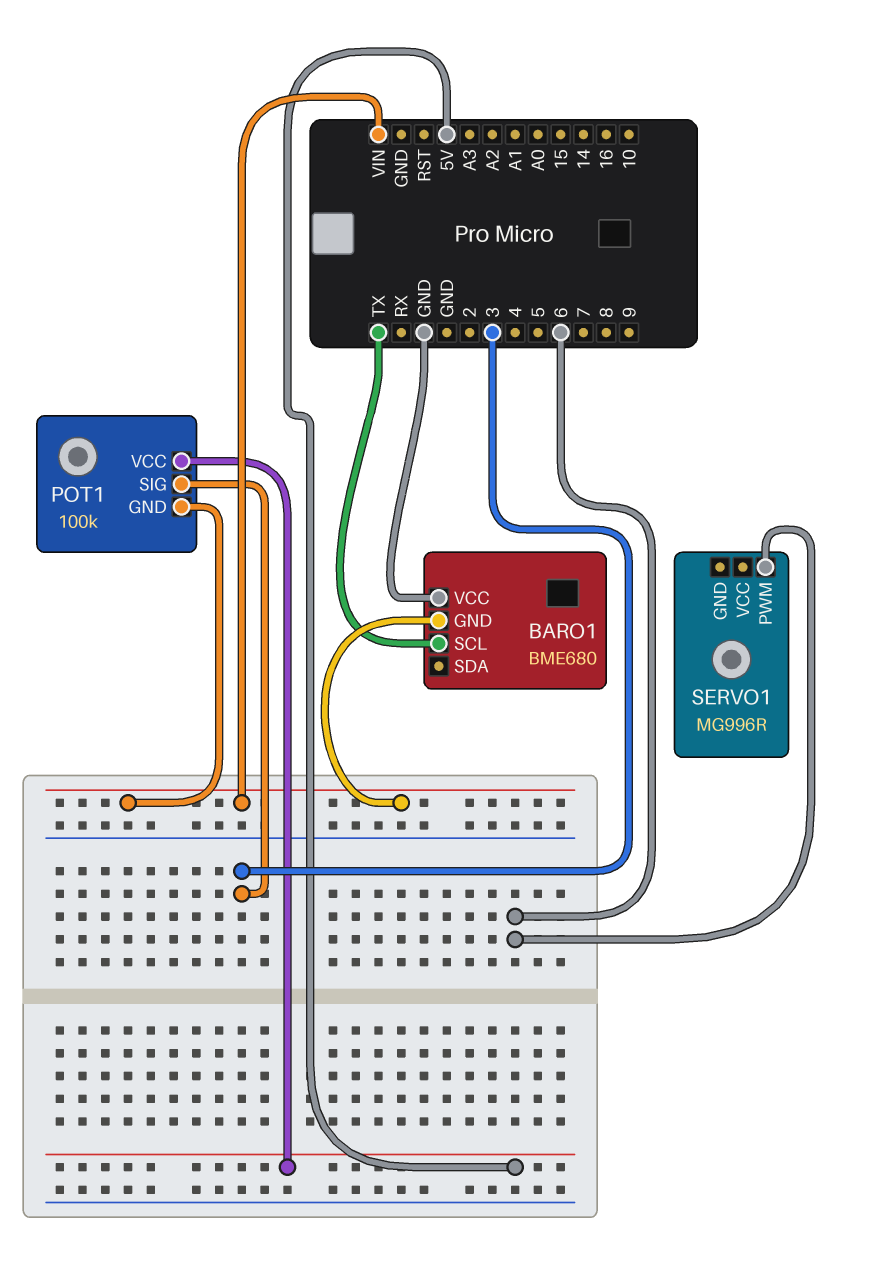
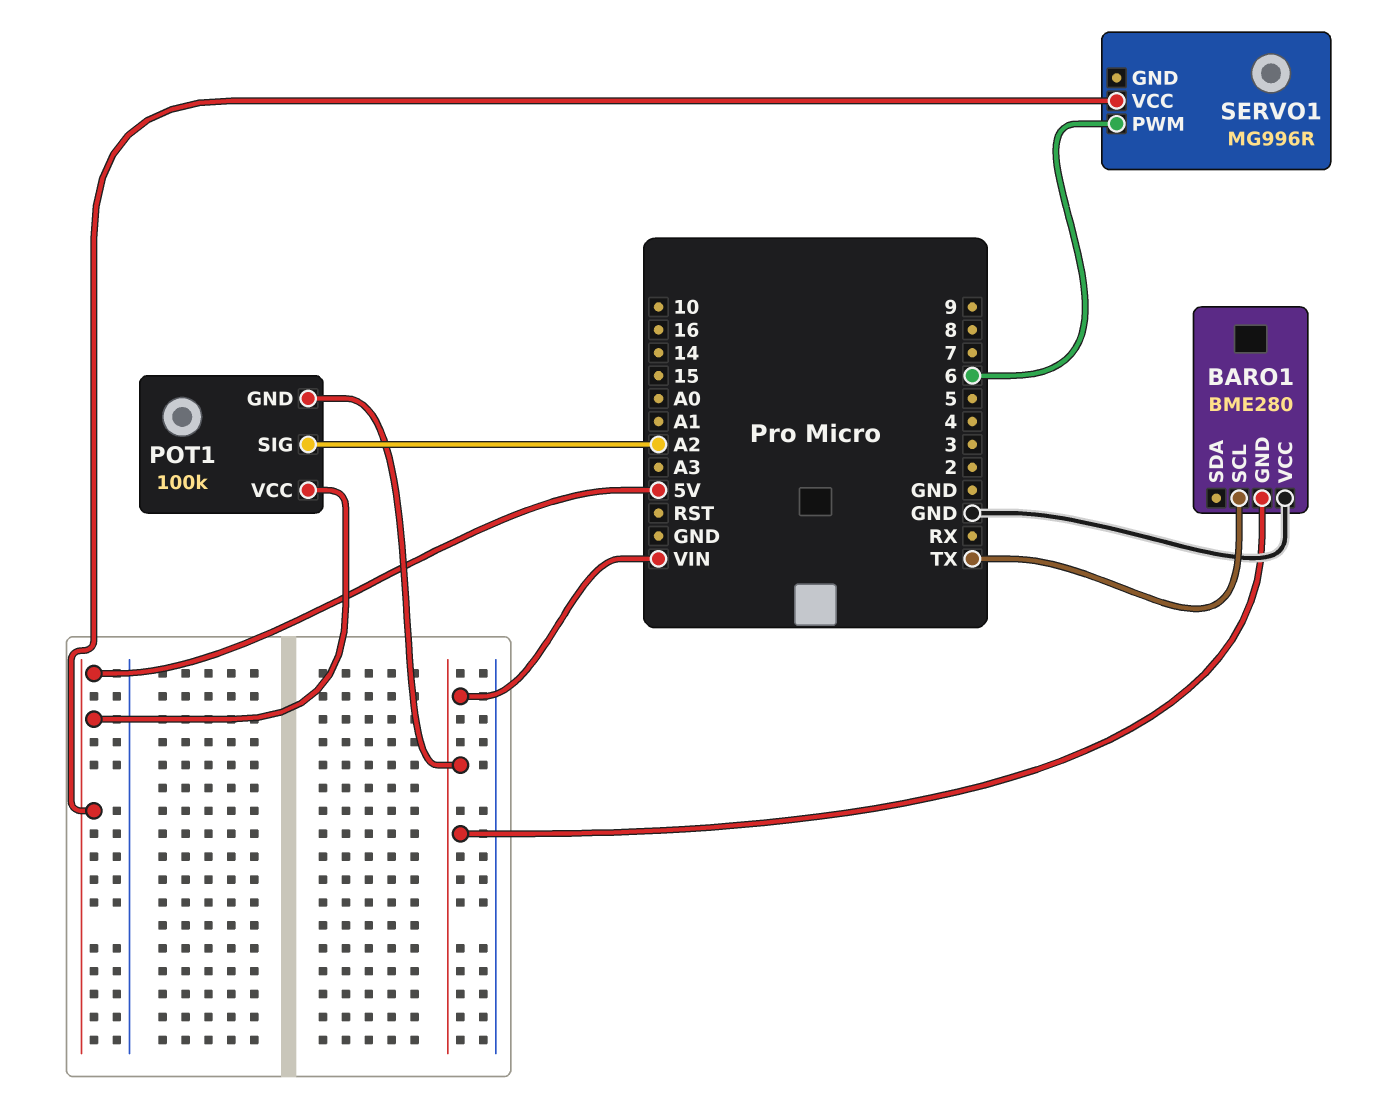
BARO1: BME680 -> BME280
POT1 pin SIG: 3 -> A2
SERVO1 pin VCC: none -> 5V

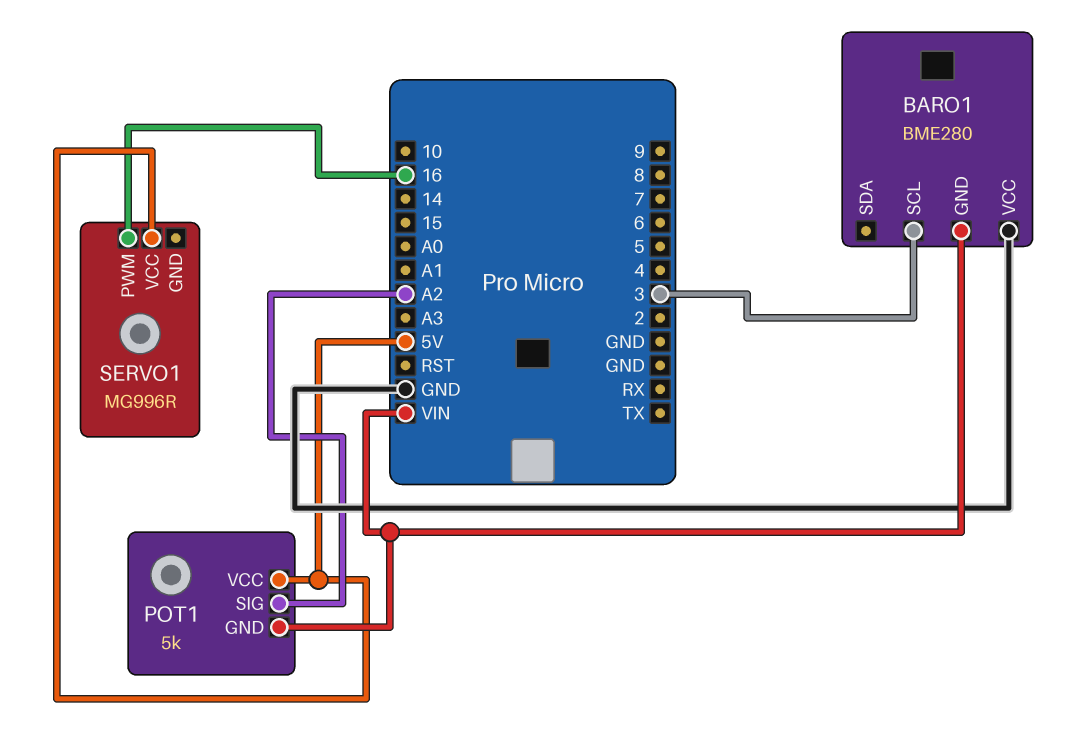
BARO1 pin SCL: TX -> 3
POT1: 100k -> 5k
SERVO1 pin PWM: 6 -> 16

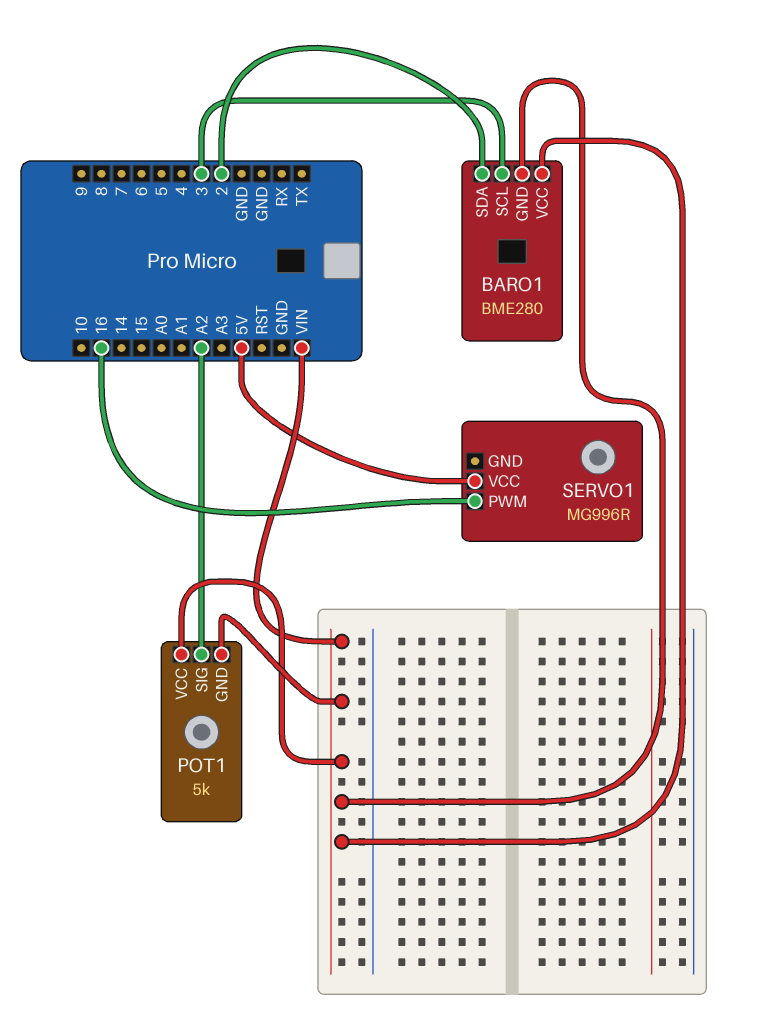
BARO1 pin SDA: none -> 2
BARO1 pin VCC: GND -> VIN
POT1 pin VCC: 5V -> VIN

